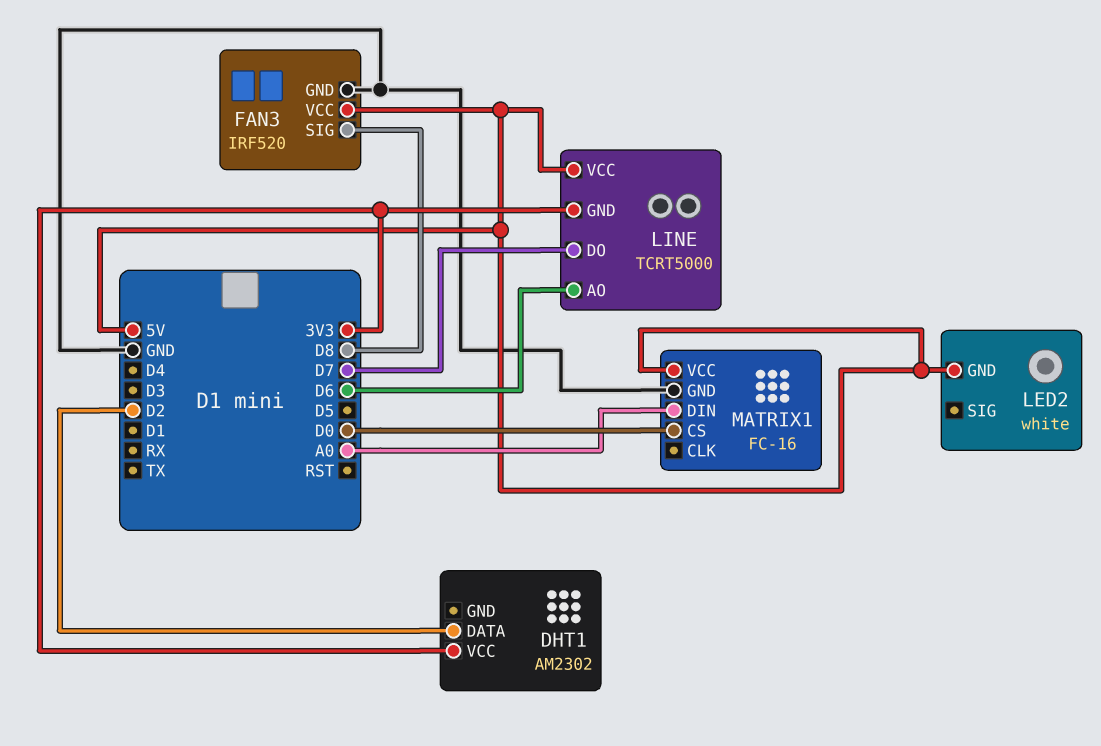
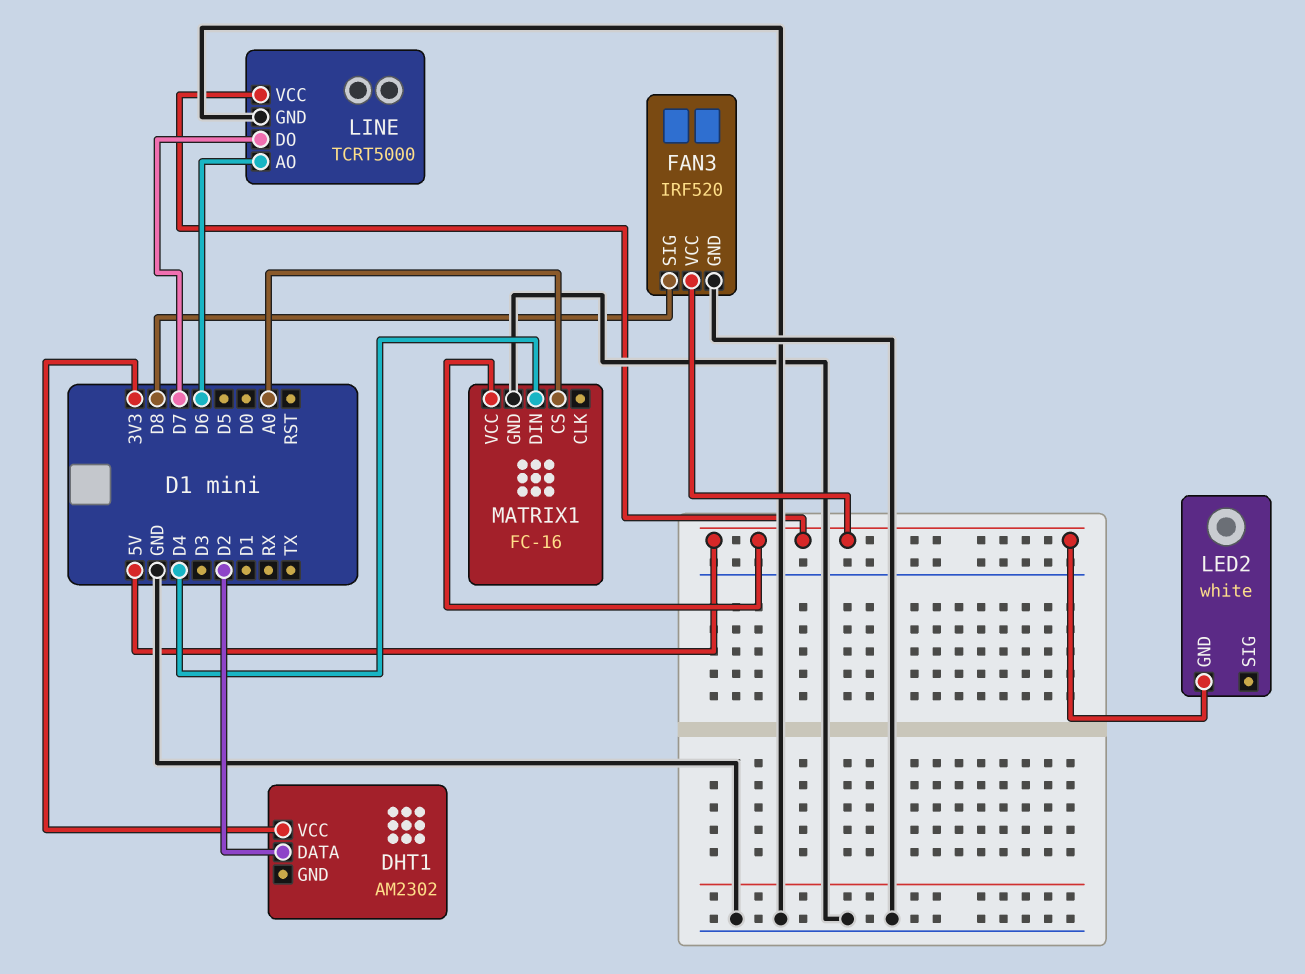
LINE pin GND: 3V3 -> GND
MATRIX1 pin CS: D0 -> A0
MATRIX1 pin DIN: A0 -> D4

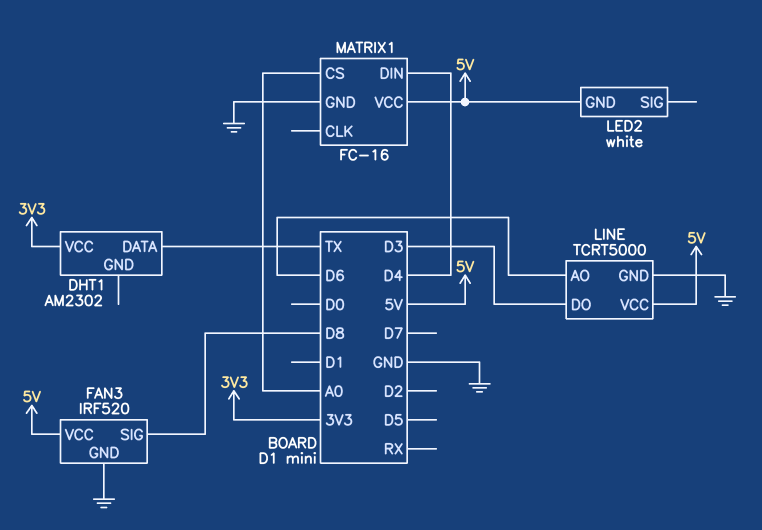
DHT1 pin DATA: D2 -> TX
LINE pin DO: D7 -> D3

